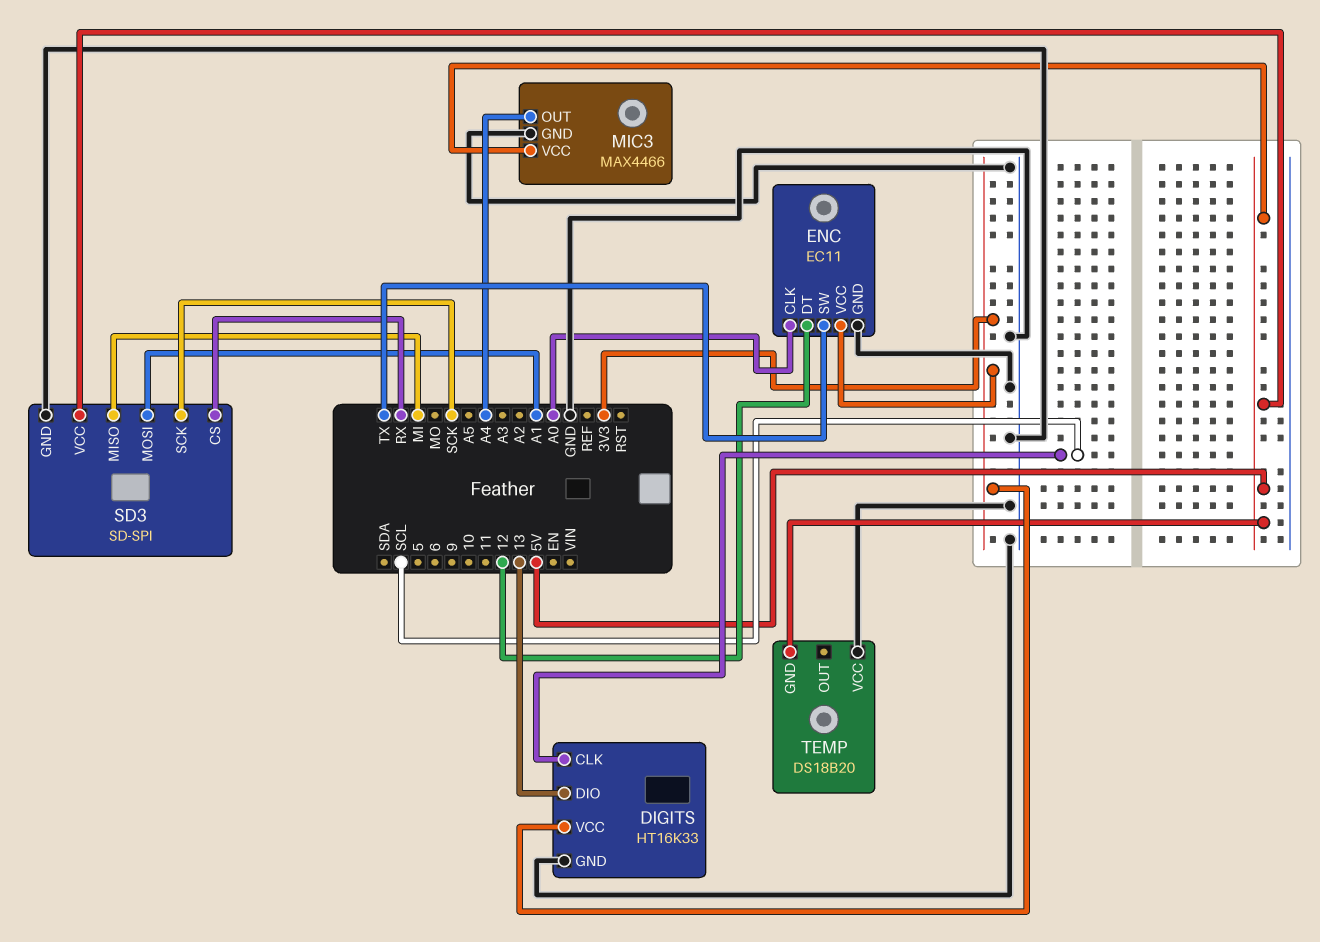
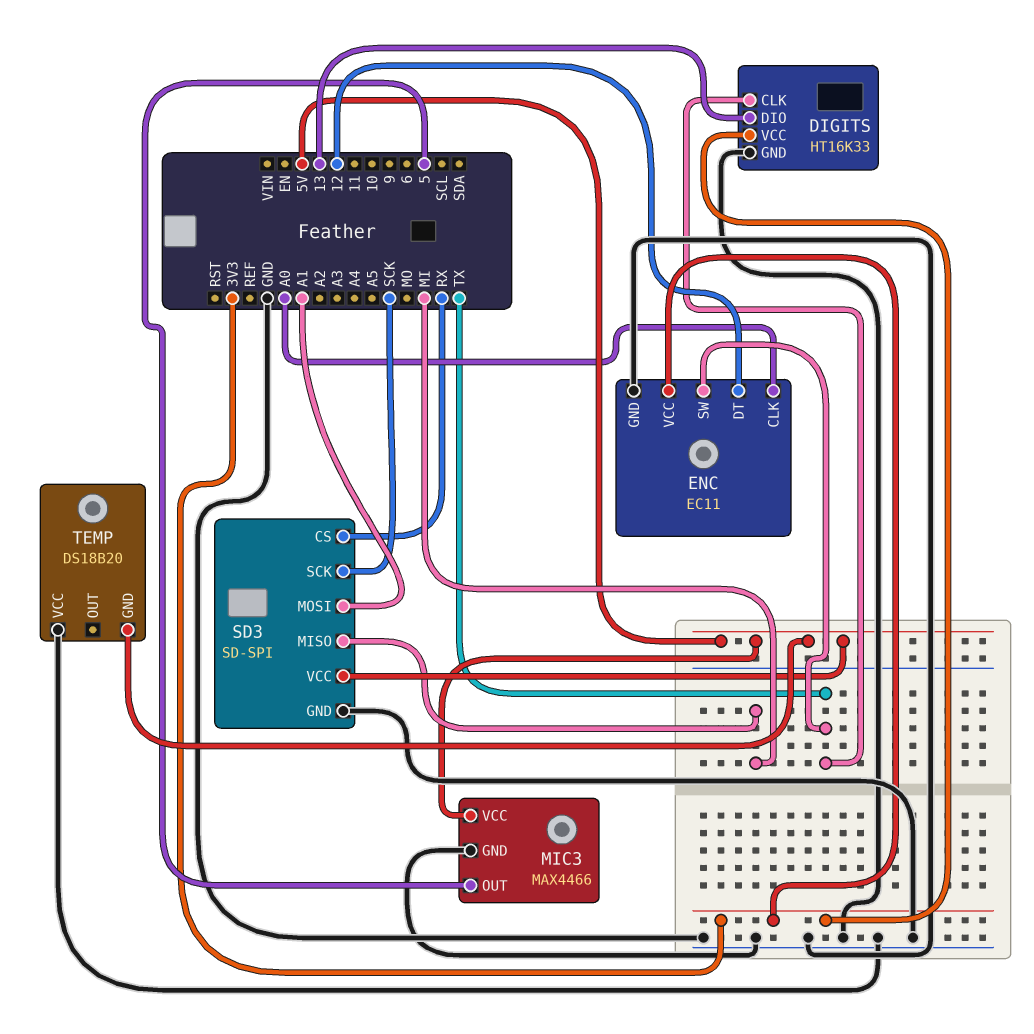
DIGITS pin CLK: SCL -> TX
MIC3 pin OUT: A4 -> 5

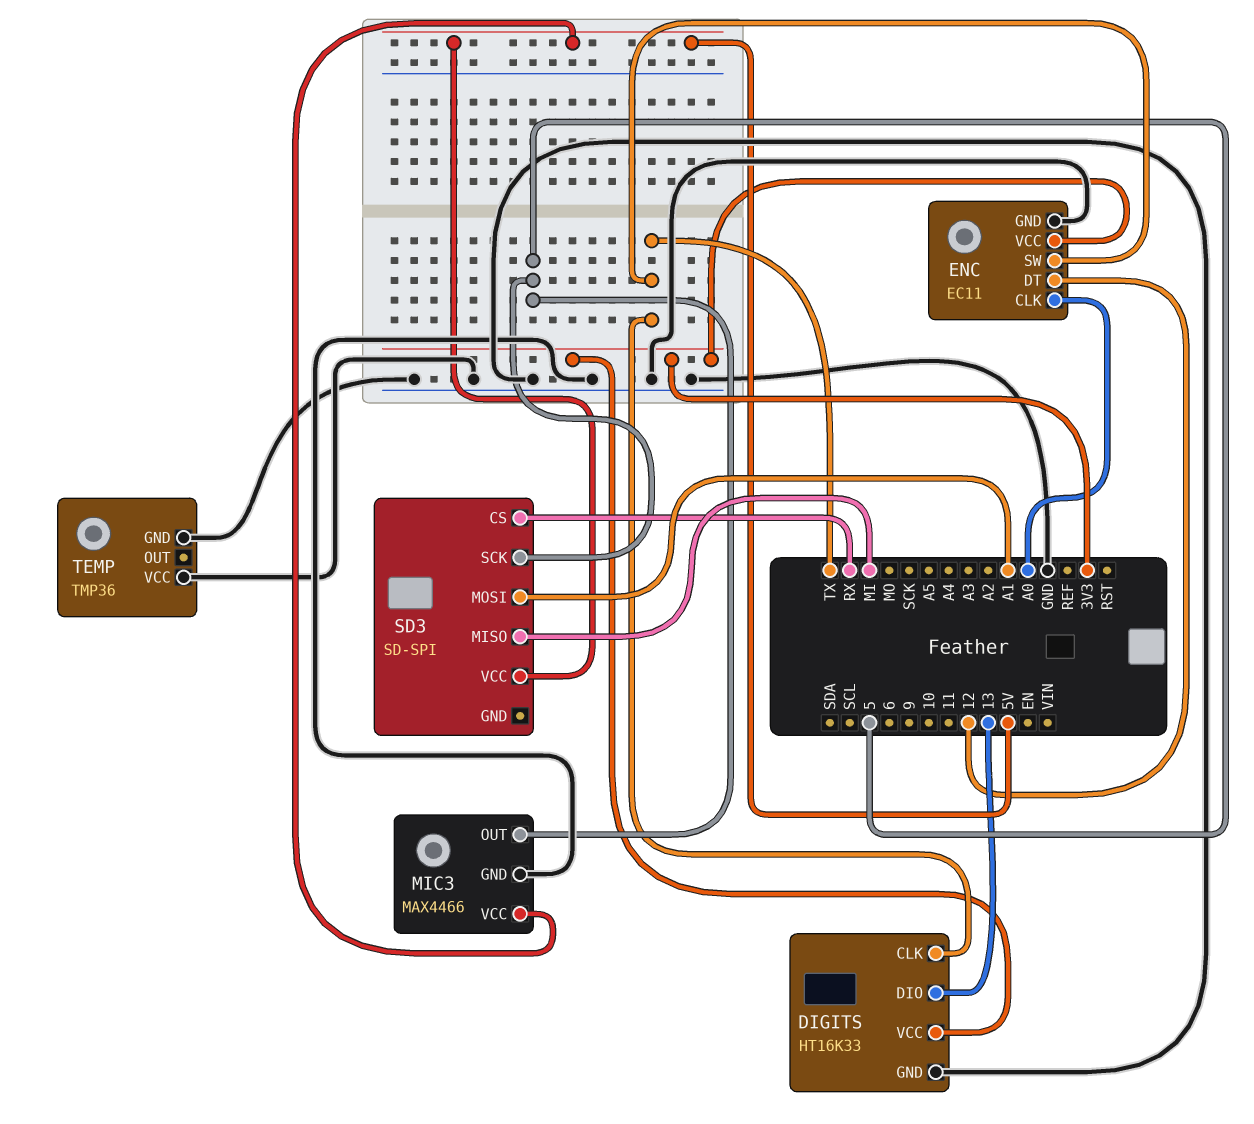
SD3 pin GND: GND -> none
SD3 pin SCK: SCK -> 5
TEMP: DS18B20 -> TMP36
TEMP pin GND: 5V -> GND

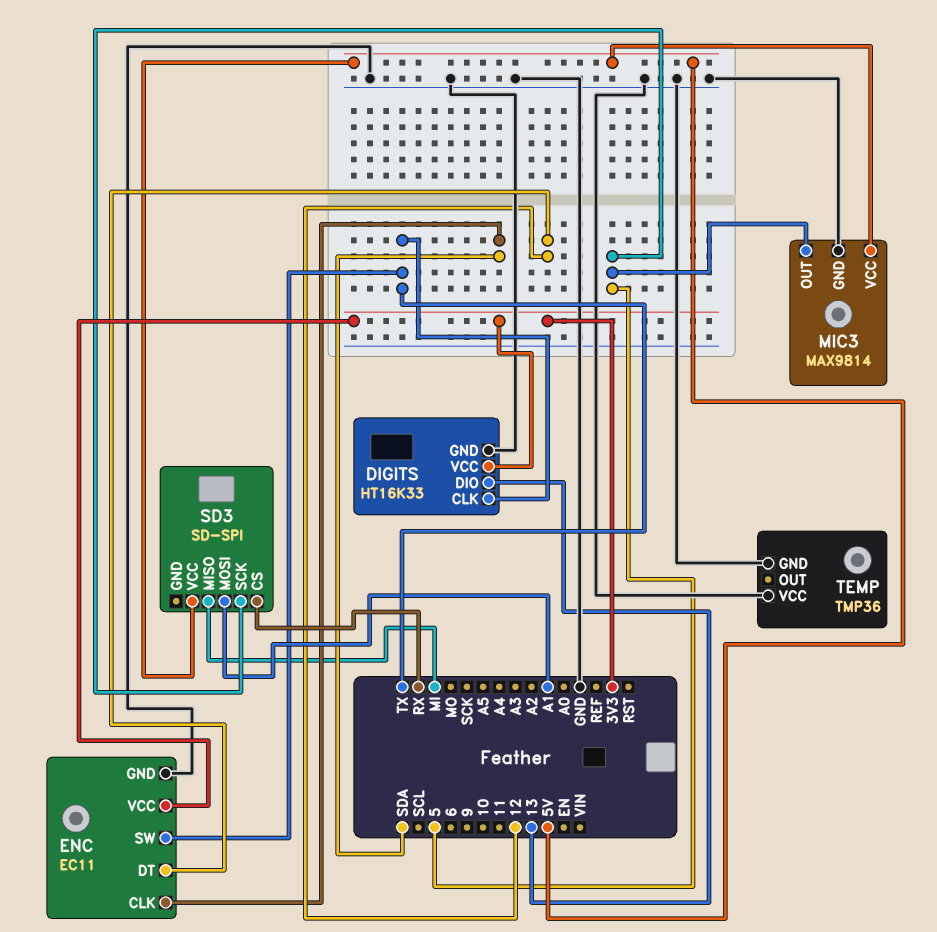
ENC pin CLK: A0 -> SDA
MIC3: MAX4466 -> MAX9814

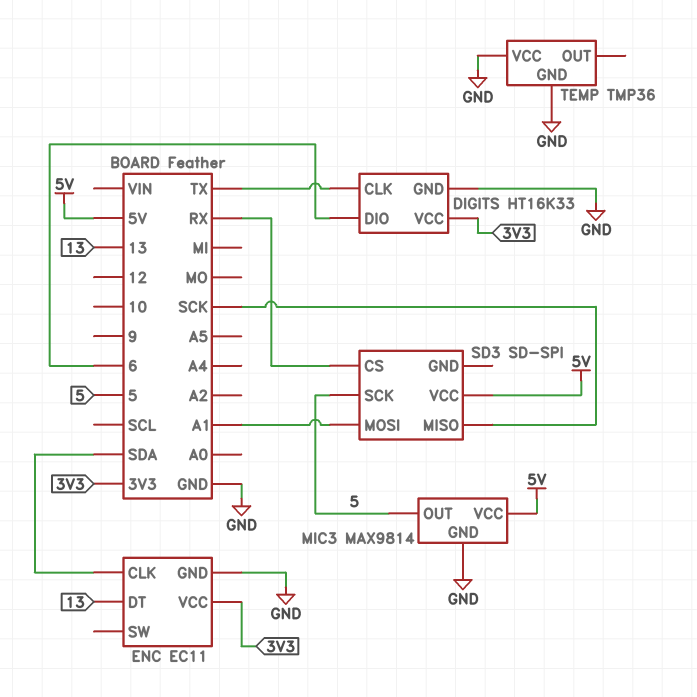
DIGITS pin DIO: 13 -> 6
ENC pin DT: 12 -> 13
ENC pin SW: TX -> none
SD3 pin MISO: MI -> SCK

